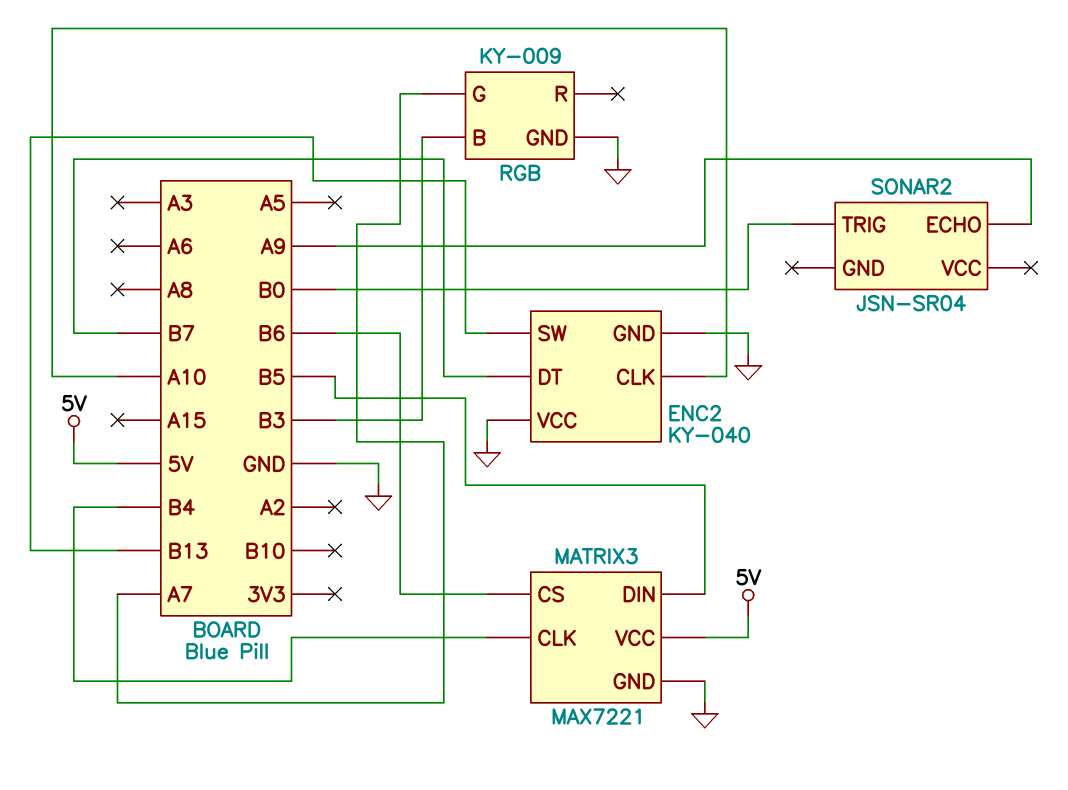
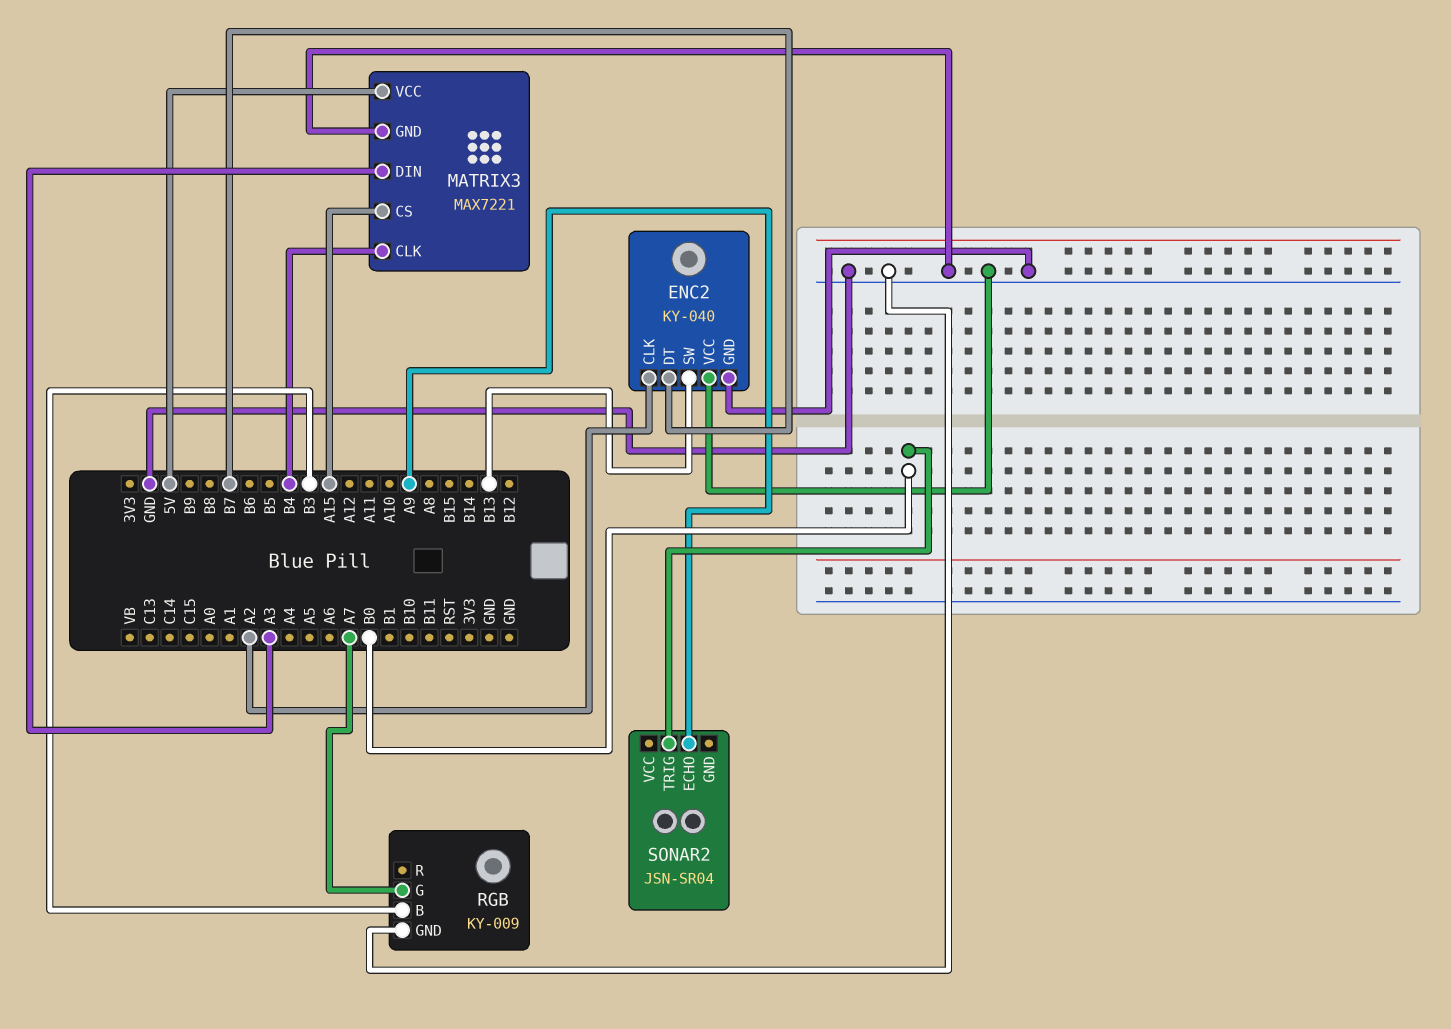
ENC2 pin CLK: A10 -> A2
MATRIX3 pin CS: B6 -> A15
MATRIX3 pin DIN: B5 -> A3

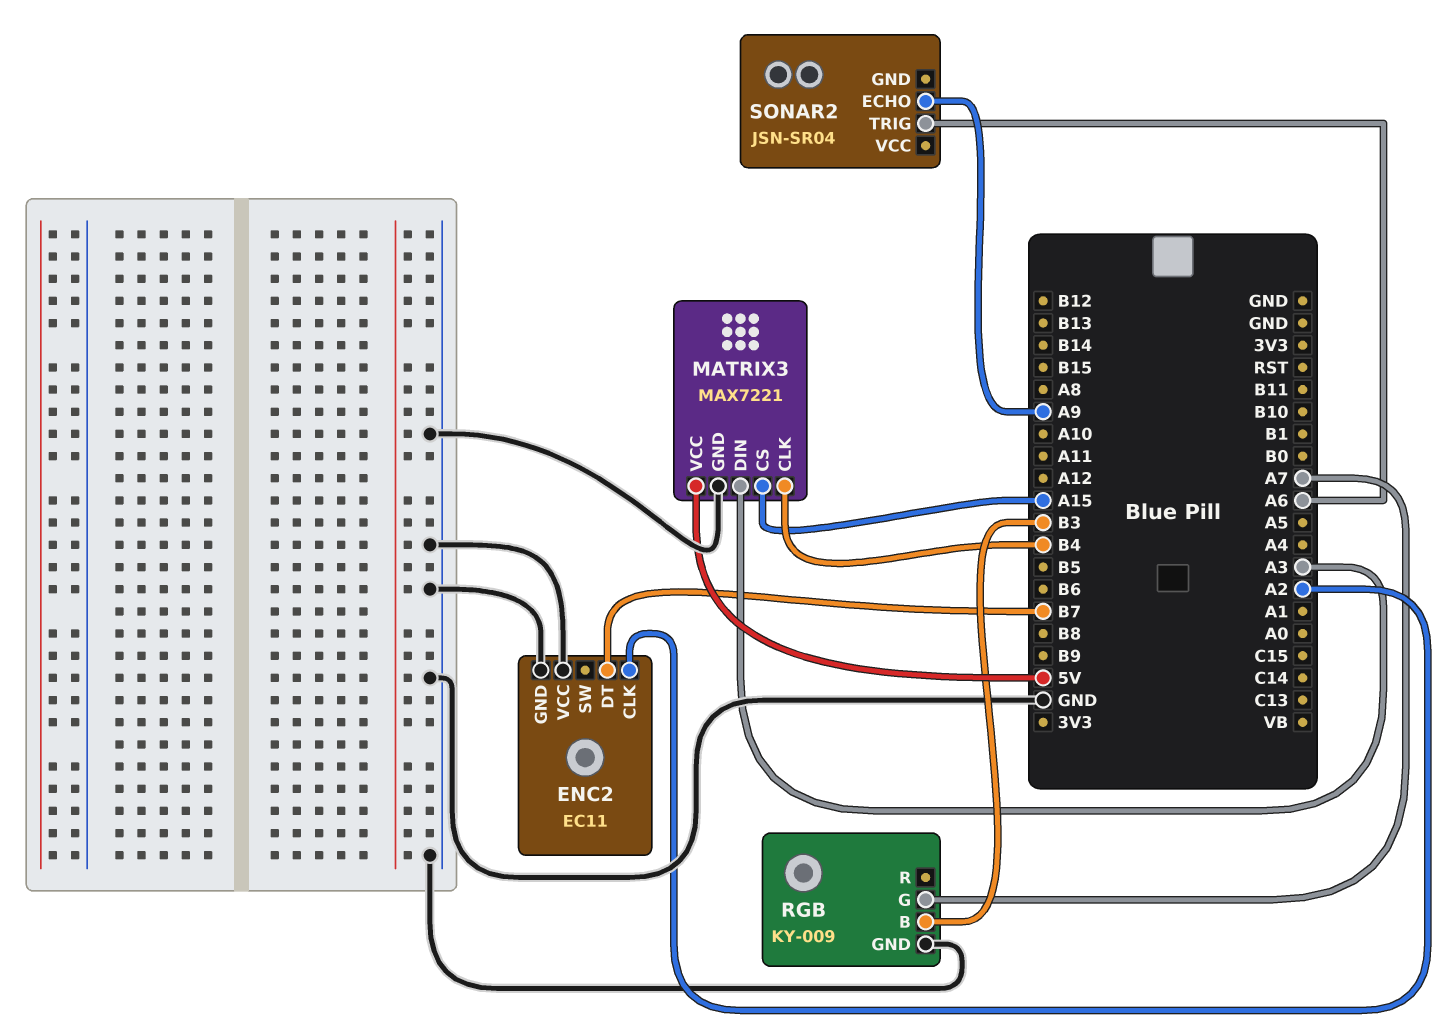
ENC2: KY-040 -> EC11
ENC2 pin SW: B13 -> none
SONAR2 pin TRIG: B0 -> A6

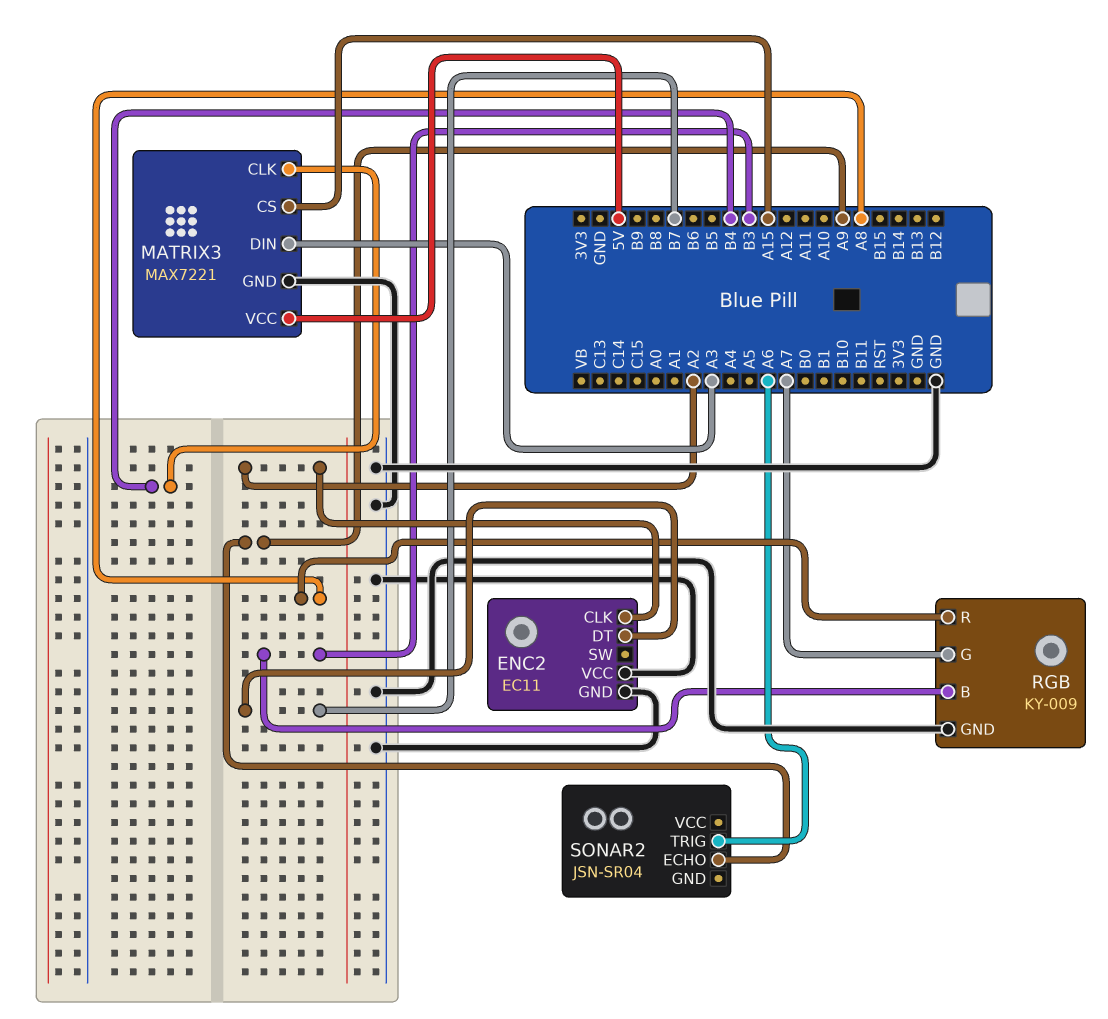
RGB pin R: none -> A8

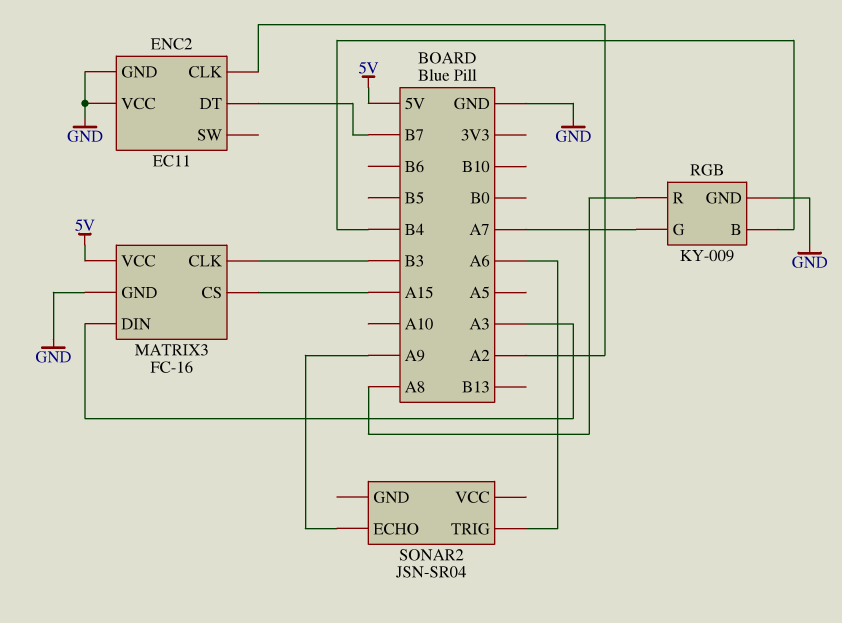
MATRIX3: MAX7221 -> FC-16
MATRIX3 pin CLK: B4 -> B3
RGB pin B: B3 -> B4

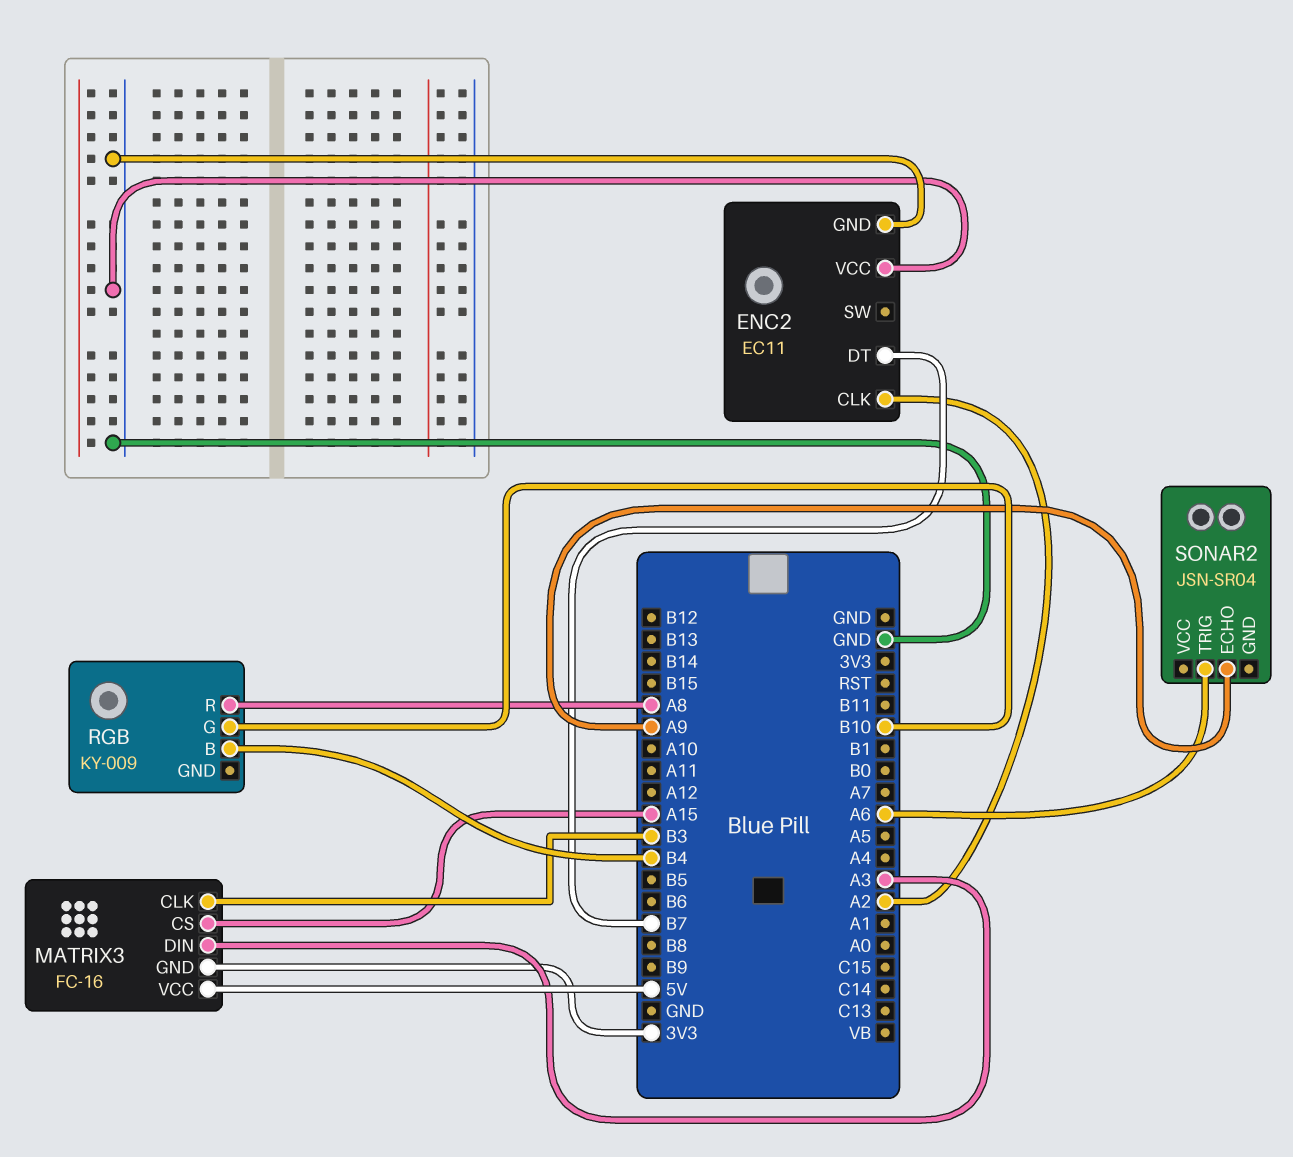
MATRIX3 pin GND: GND -> 3V3
RGB pin G: A7 -> B10
RGB pin GND: GND -> none

